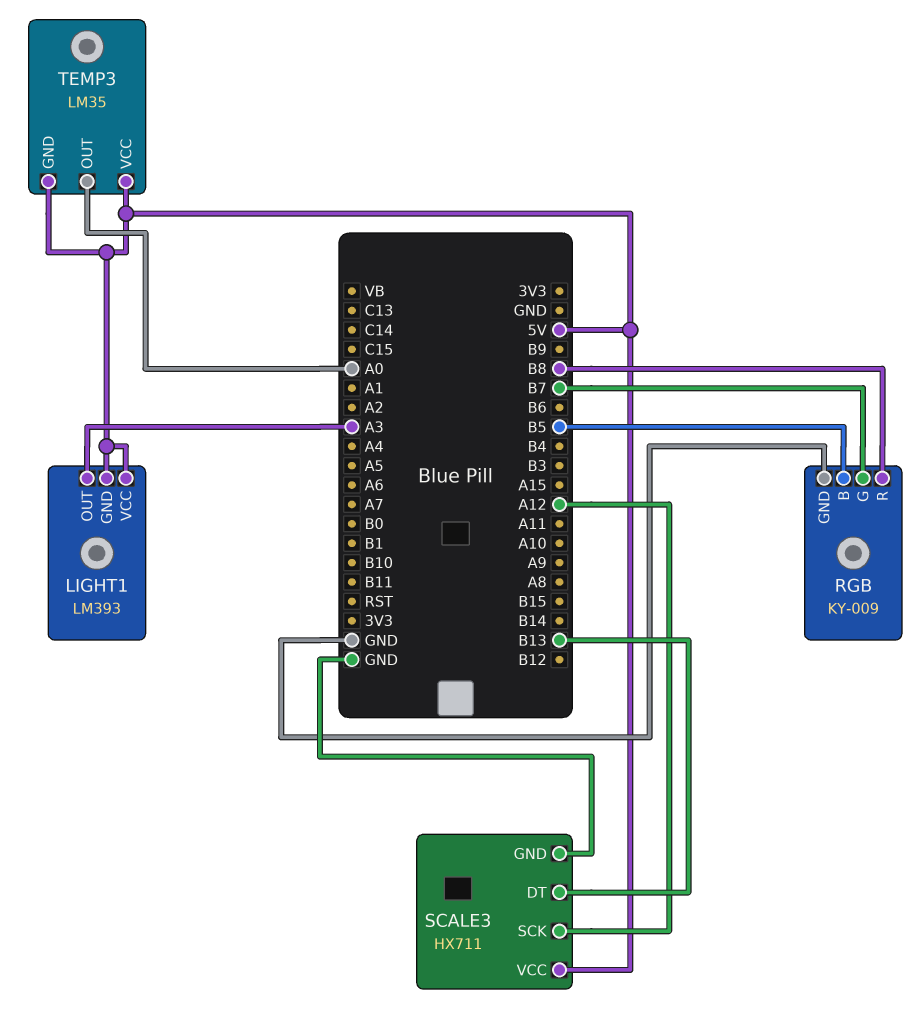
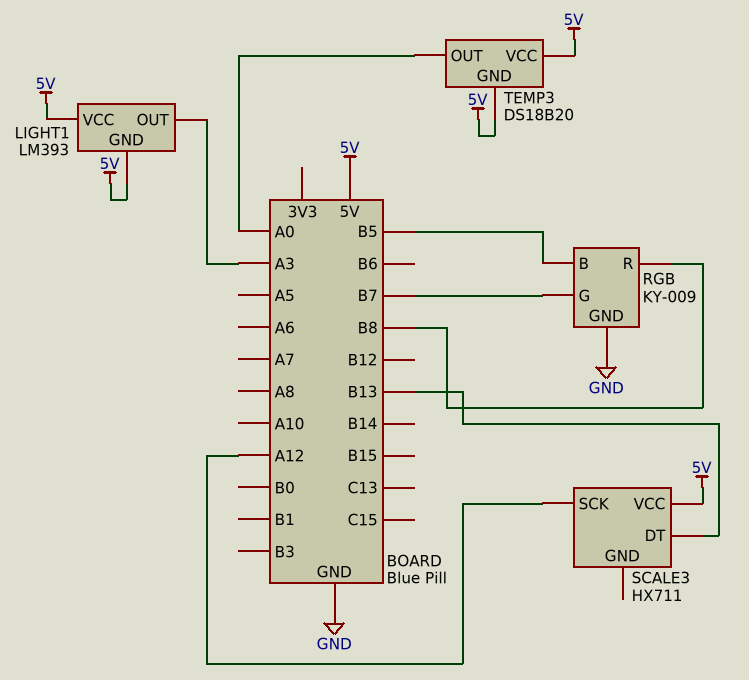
SCALE3 pin GND: GND -> none
TEMP3: LM35 -> DS18B20

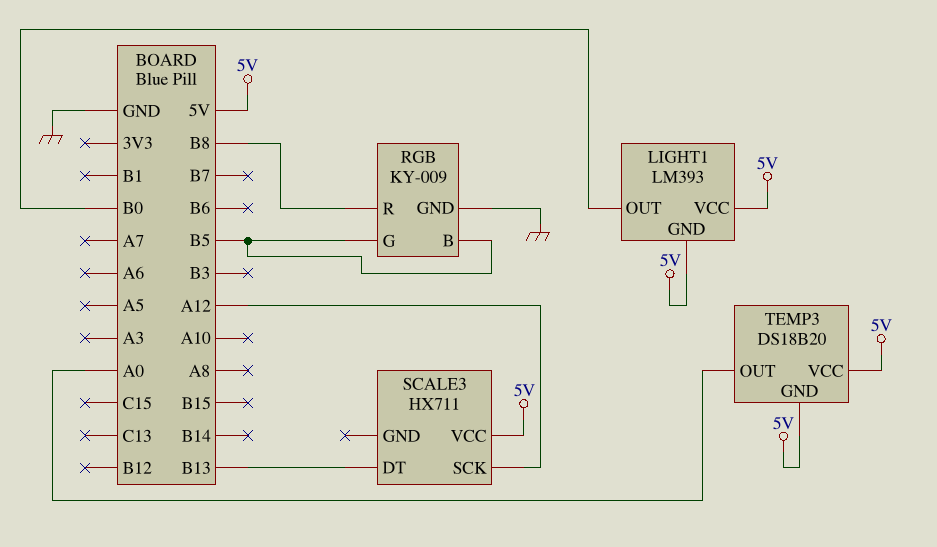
LIGHT1 pin OUT: A3 -> B0
RGB pin G: B7 -> B5

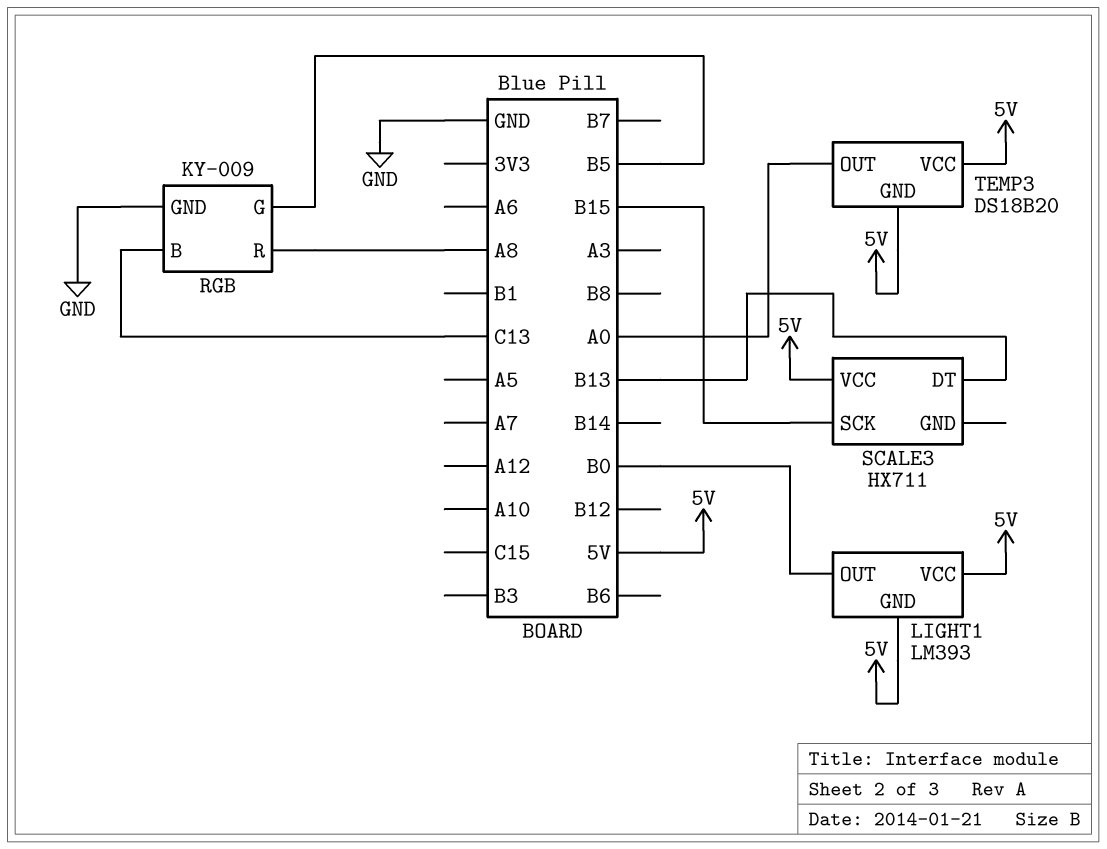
RGB pin B: B5 -> C13
RGB pin R: B8 -> A8
SCALE3 pin SCK: A12 -> B15

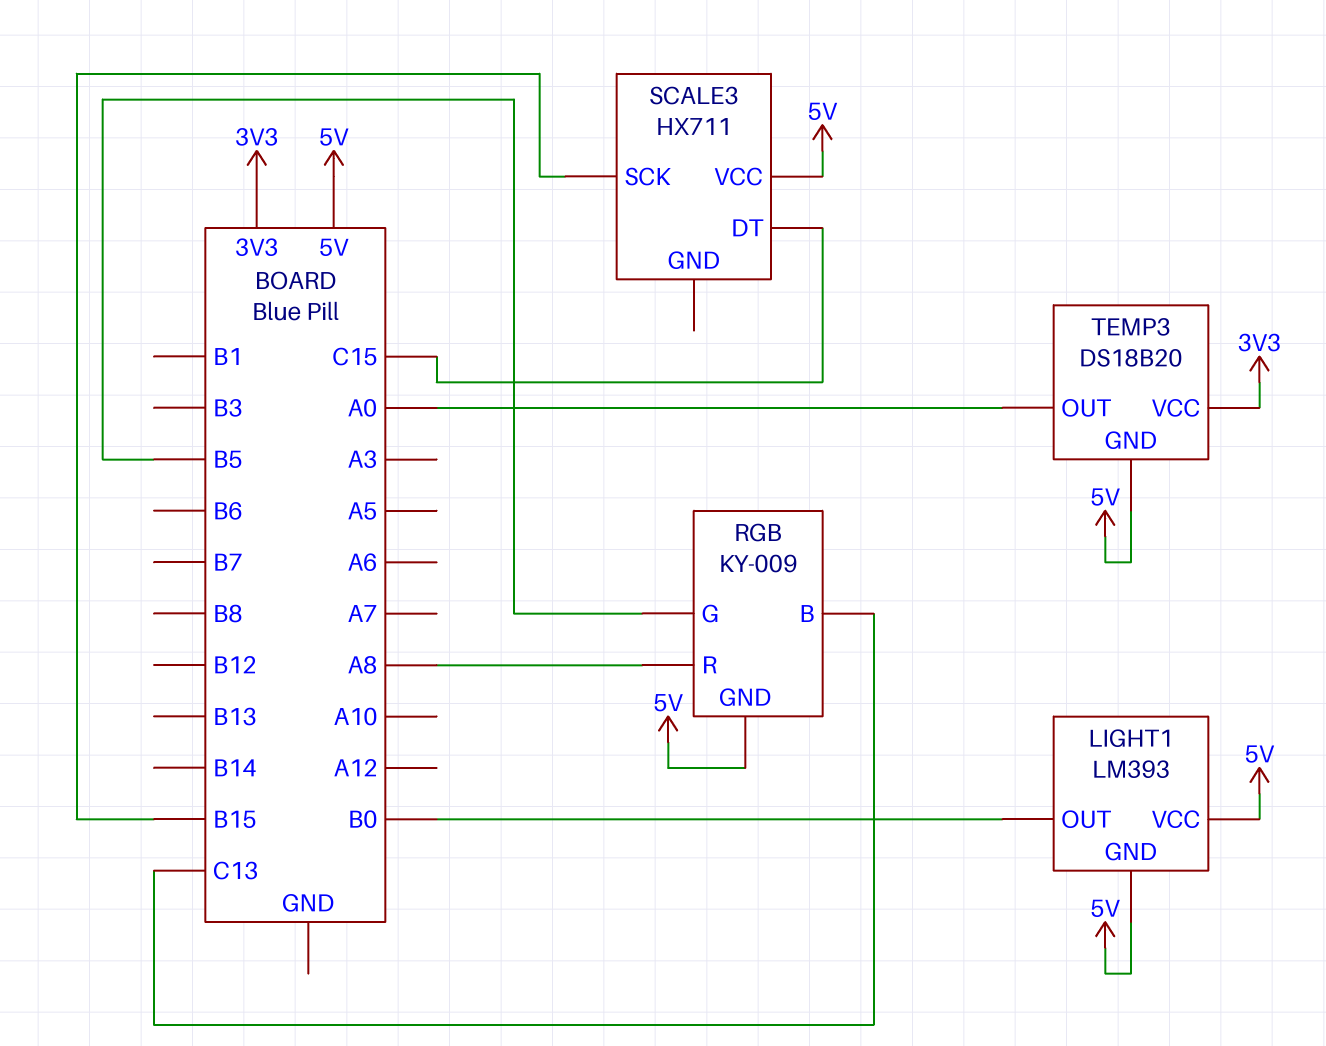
RGB pin GND: GND -> 5V
SCALE3 pin DT: B13 -> C15
TEMP3 pin VCC: 5V -> 3V3

